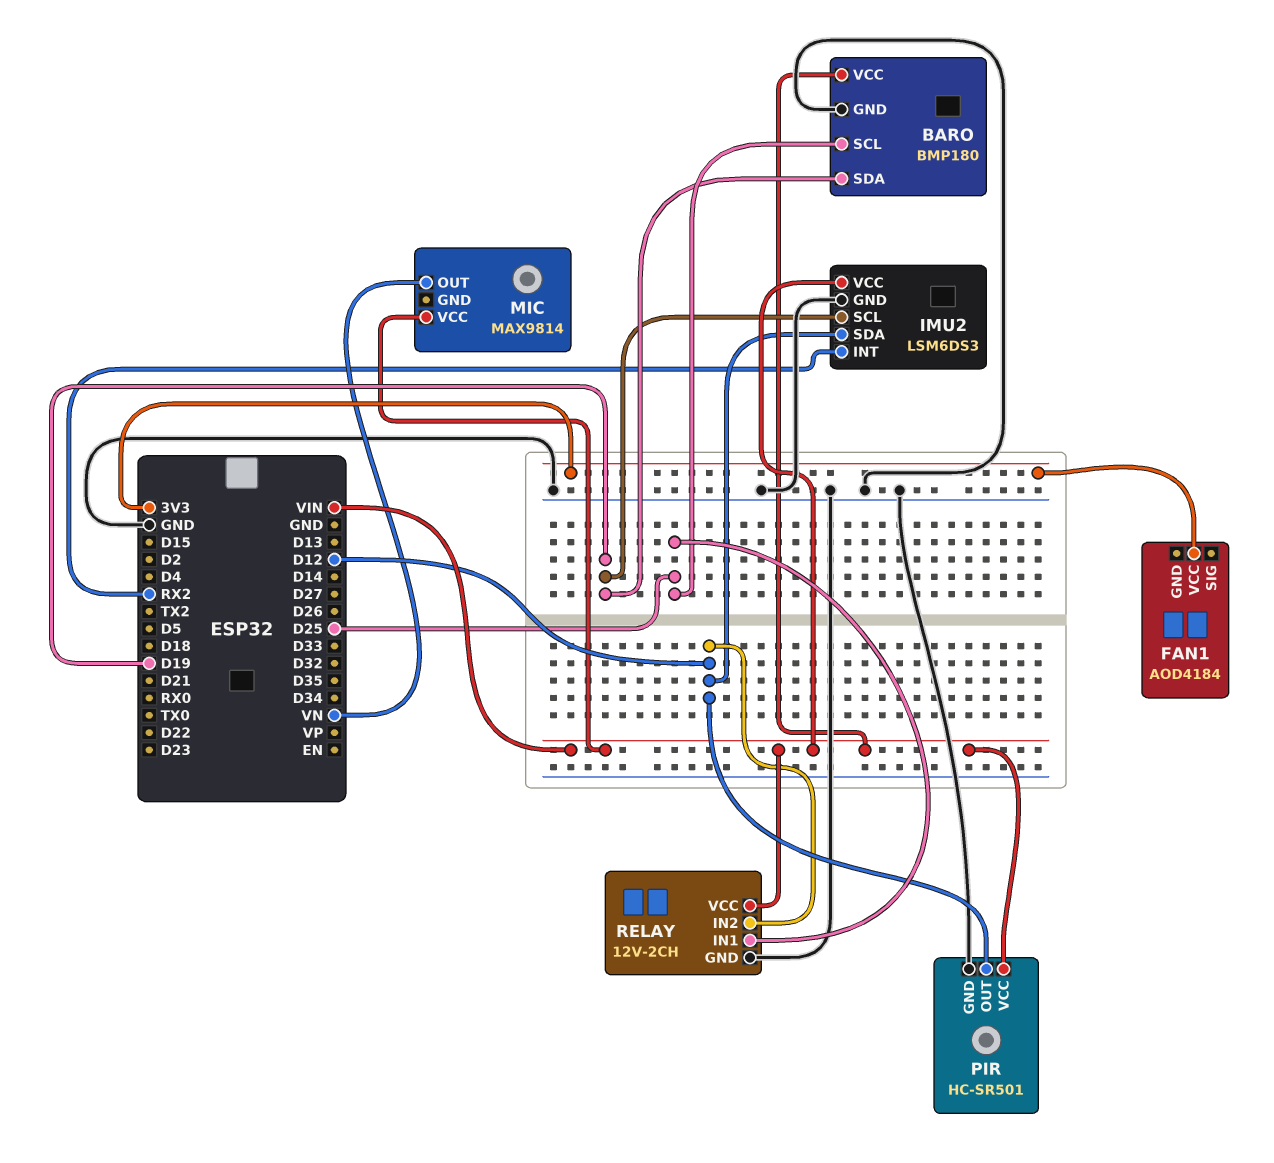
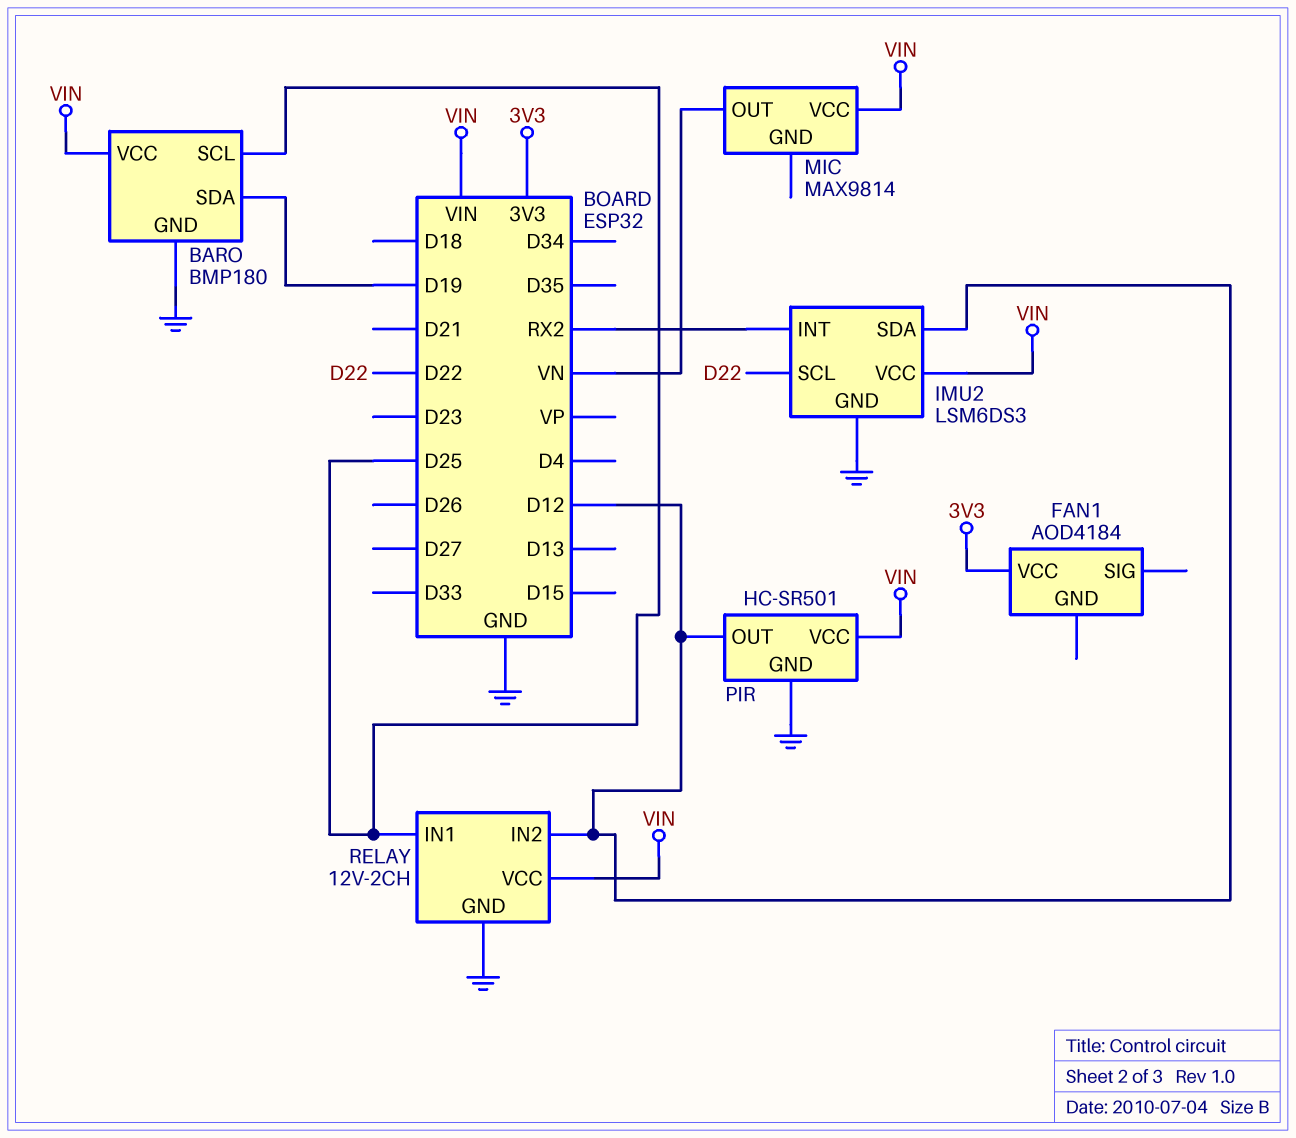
IMU2 pin SCL: D19 -> D22

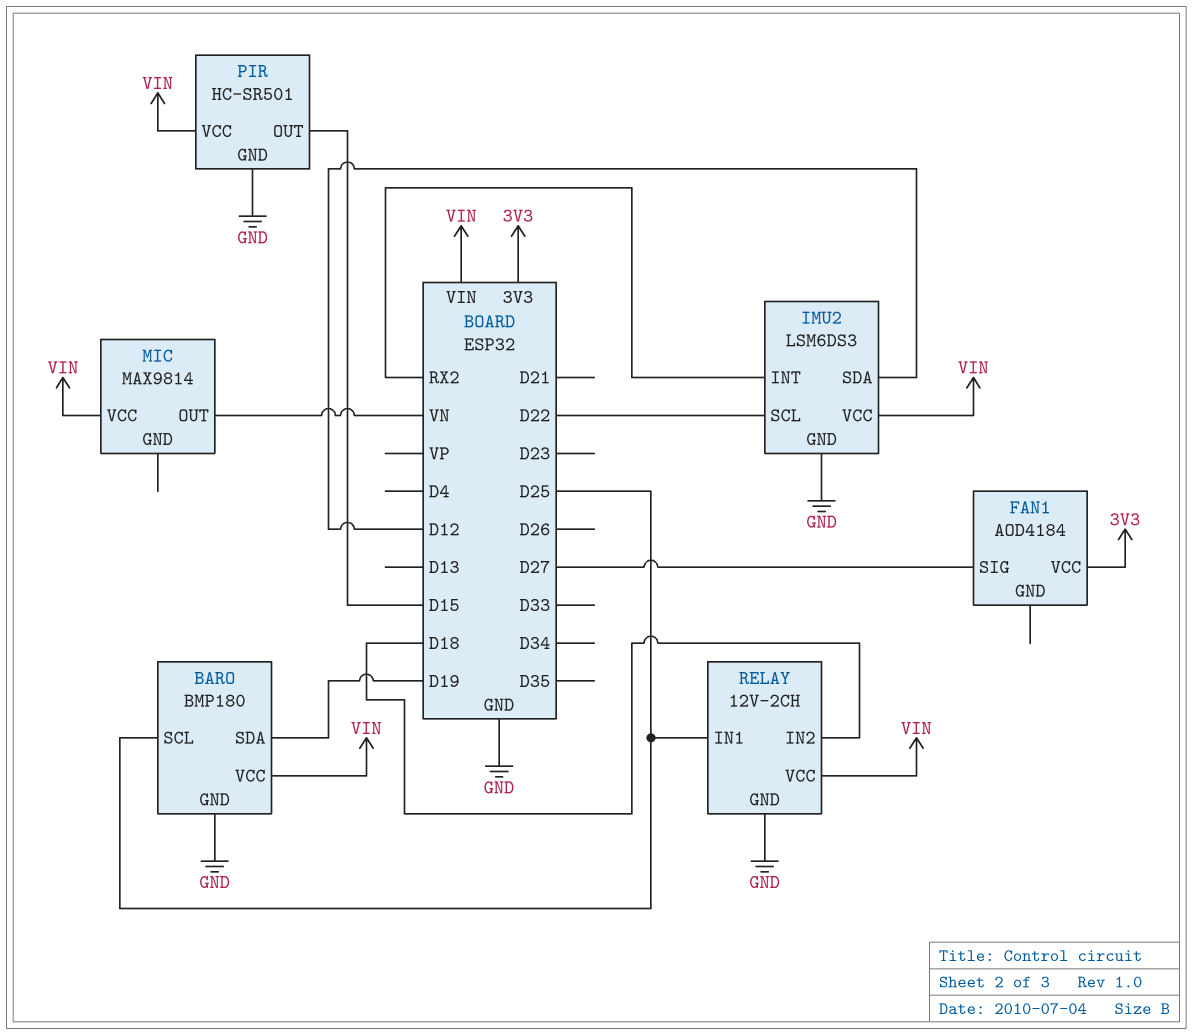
FAN1 pin SIG: none -> D27
PIR pin OUT: D12 -> D15
RELAY pin IN2: D12 -> D18

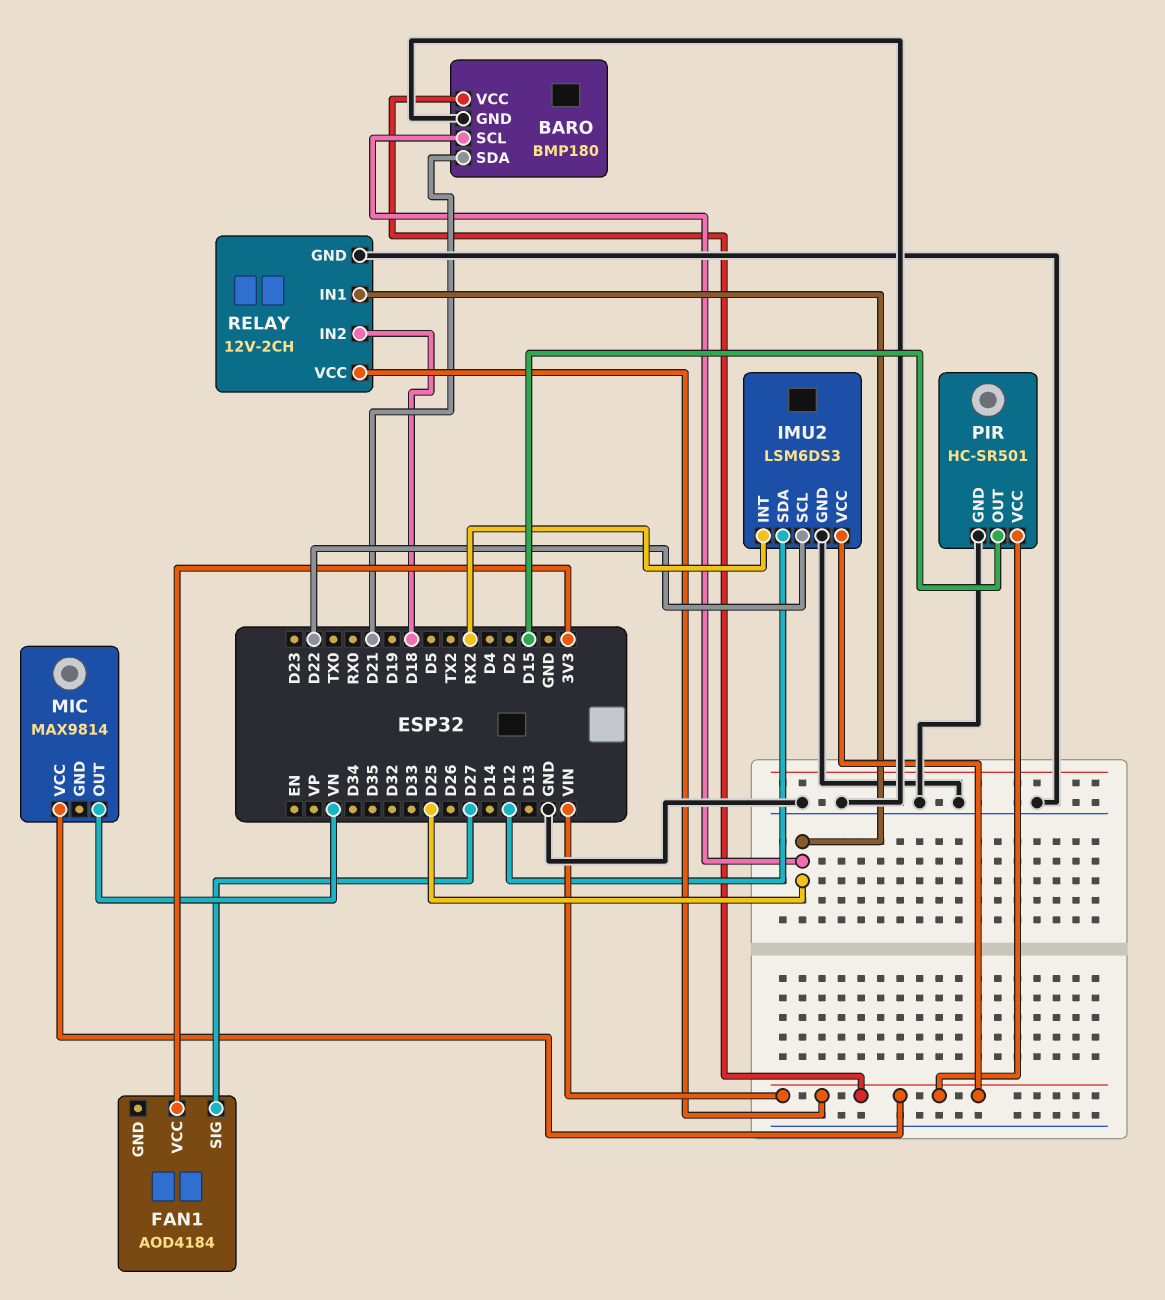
BARO pin SDA: D19 -> D21

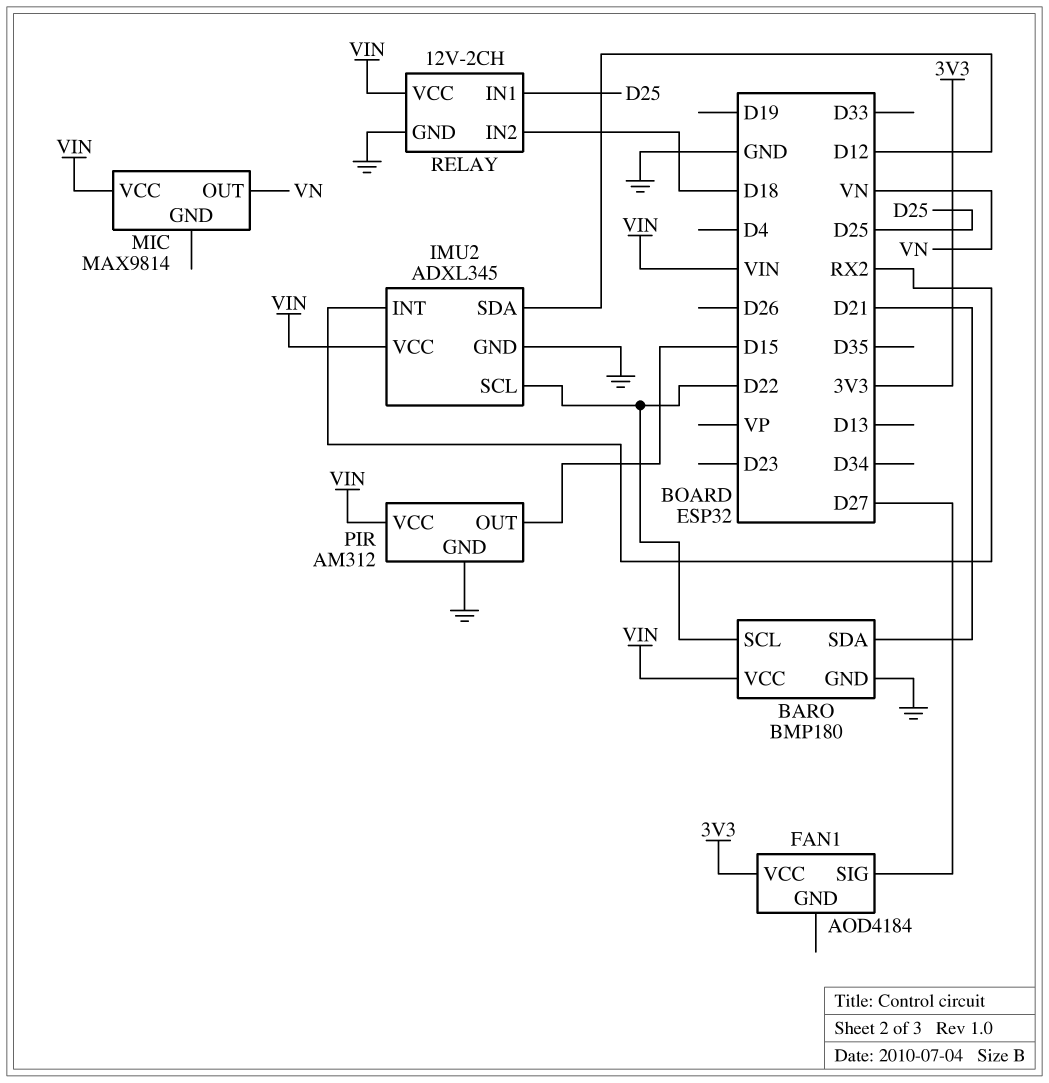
BARO pin SCL: D25 -> D22
IMU2: LSM6DS3 -> ADXL345
PIR: HC-SR501 -> AM312

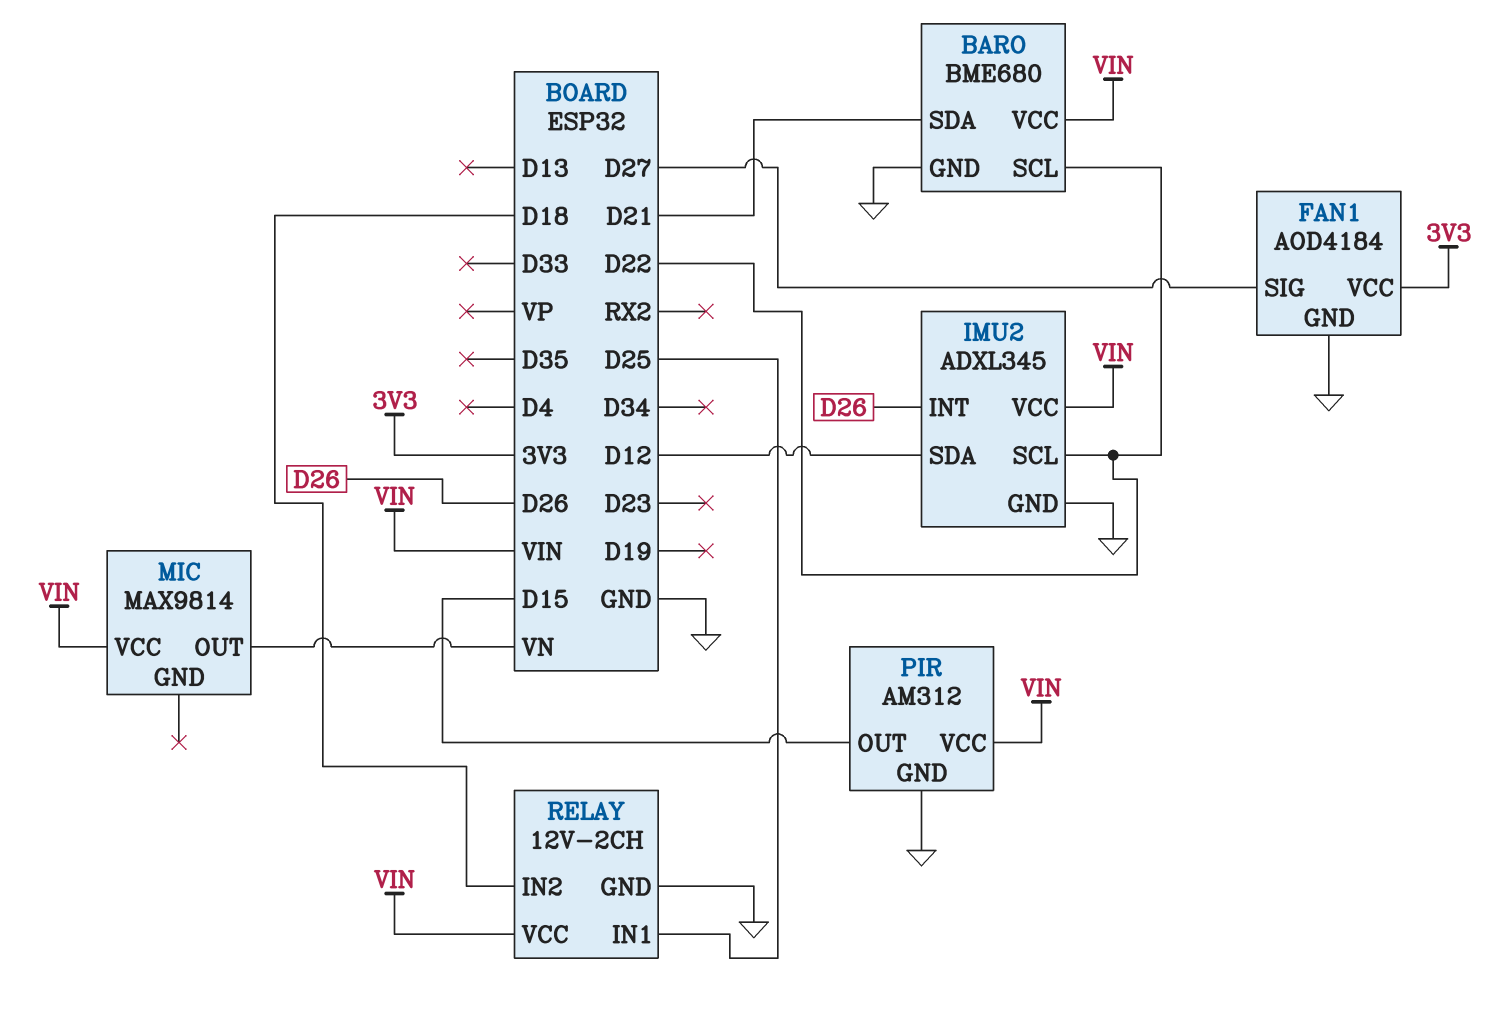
BARO: BMP180 -> BME680
FAN1 pin GND: none -> GND
IMU2 pin INT: RX2 -> D26

